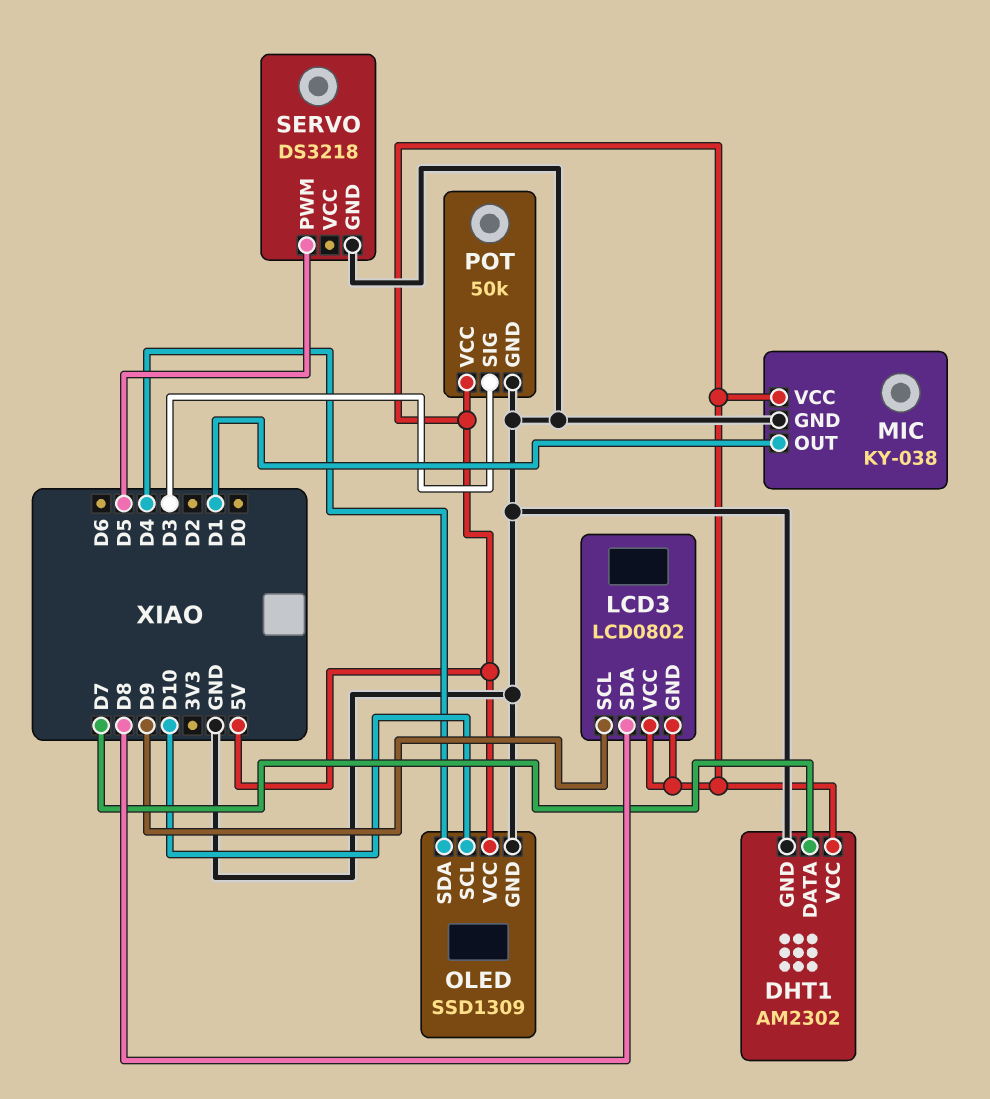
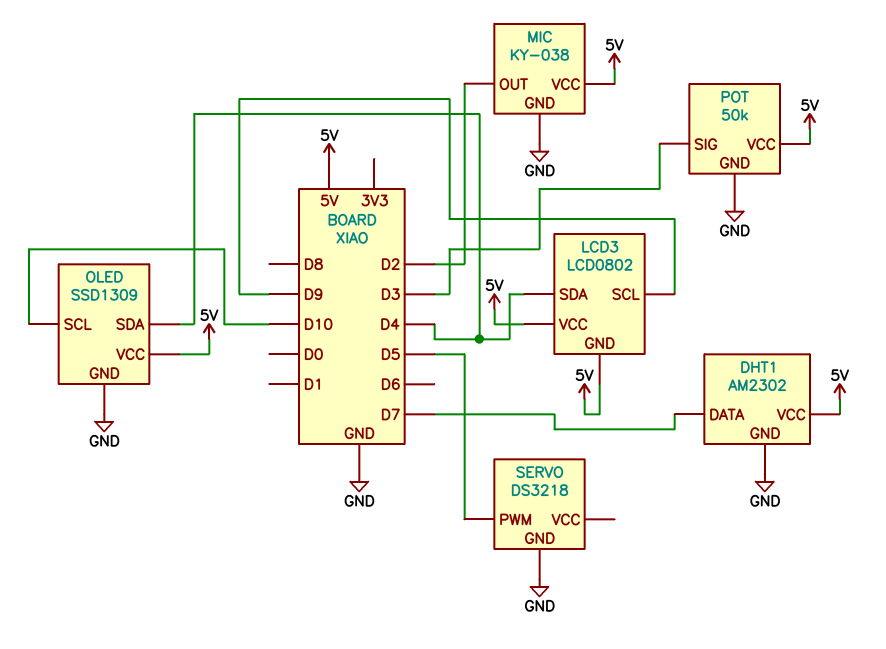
LCD3 pin SDA: D8 -> D4
MIC pin OUT: D1 -> D2

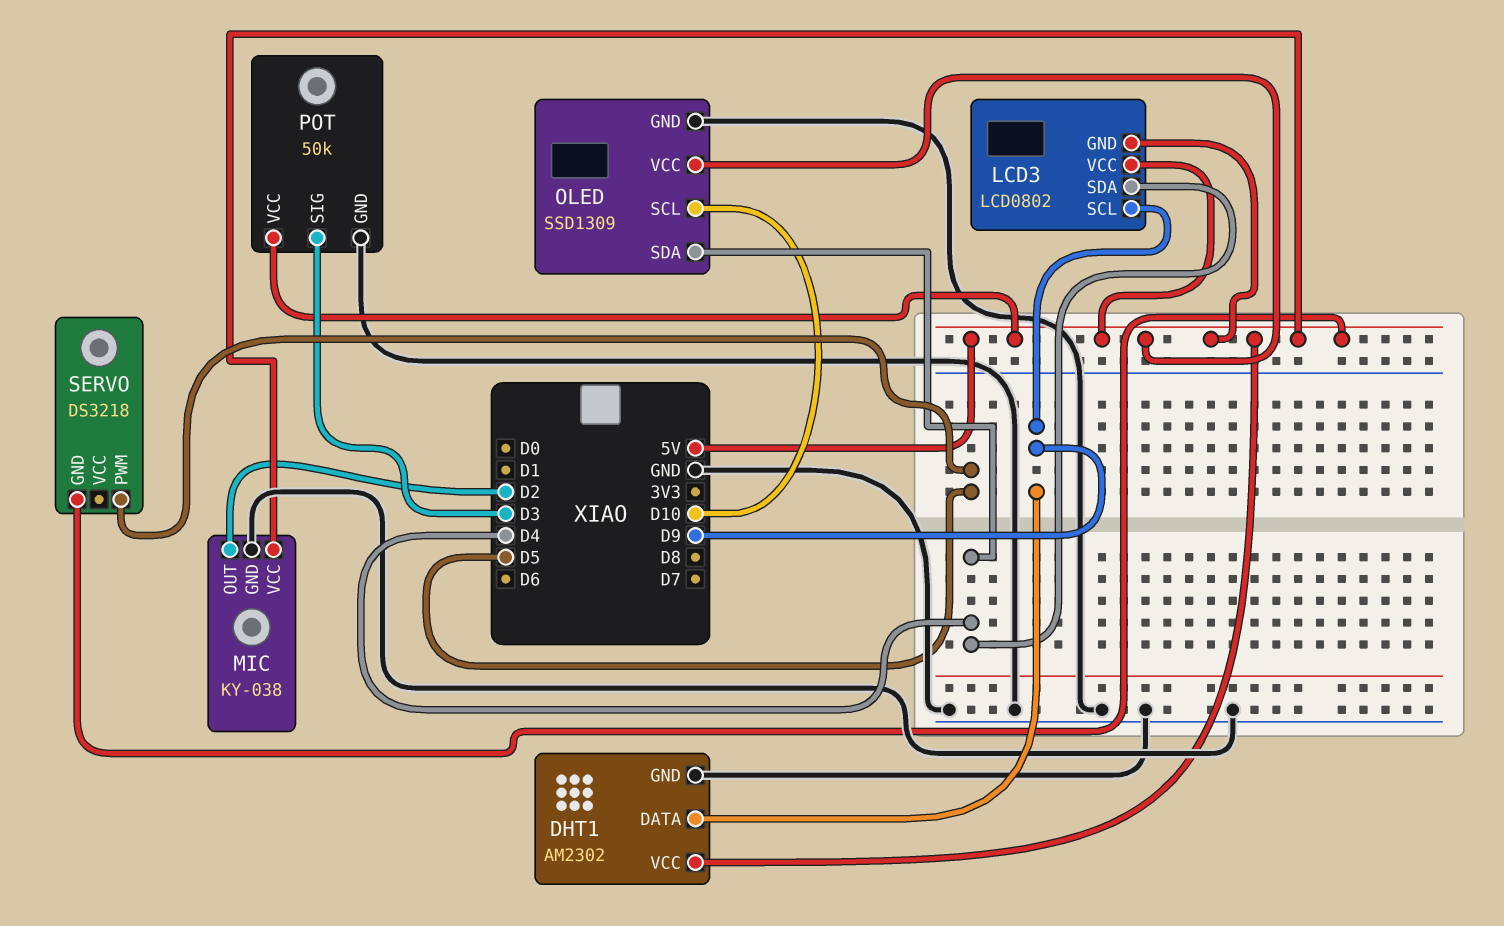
DHT1 pin DATA: D7 -> D9
SERVO pin GND: GND -> 5V

